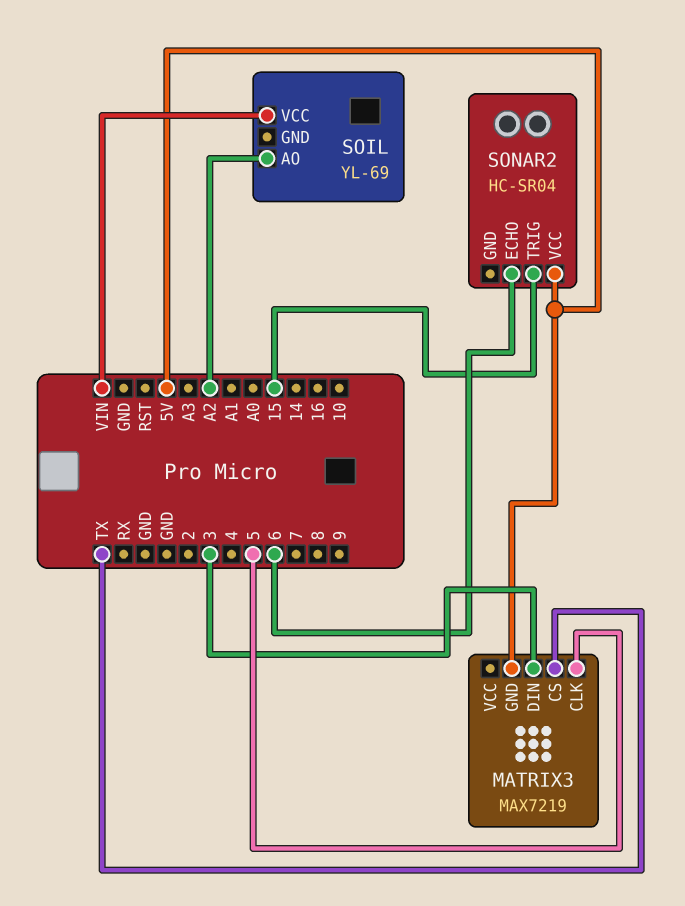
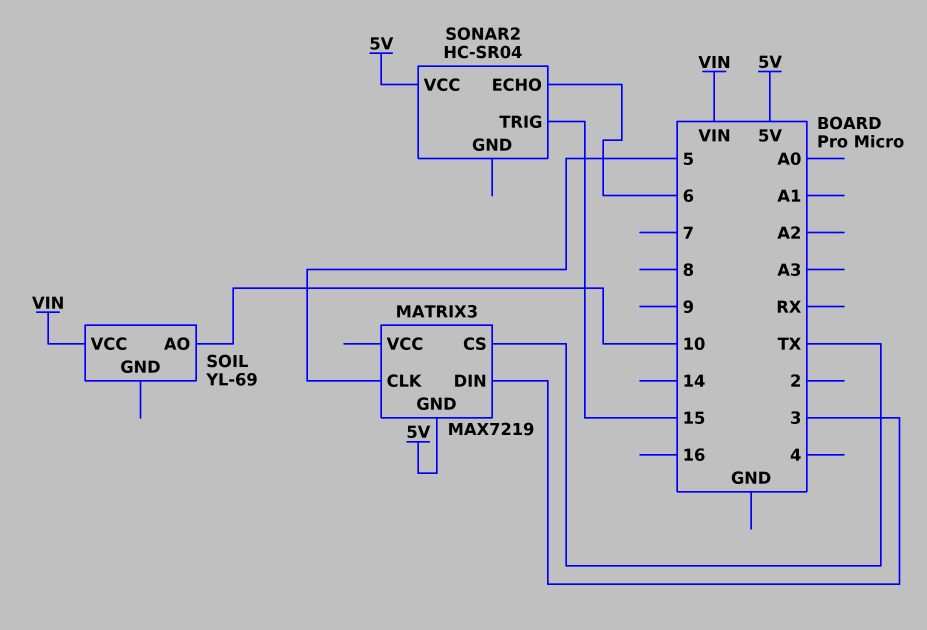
SOIL pin AO: A2 -> 10

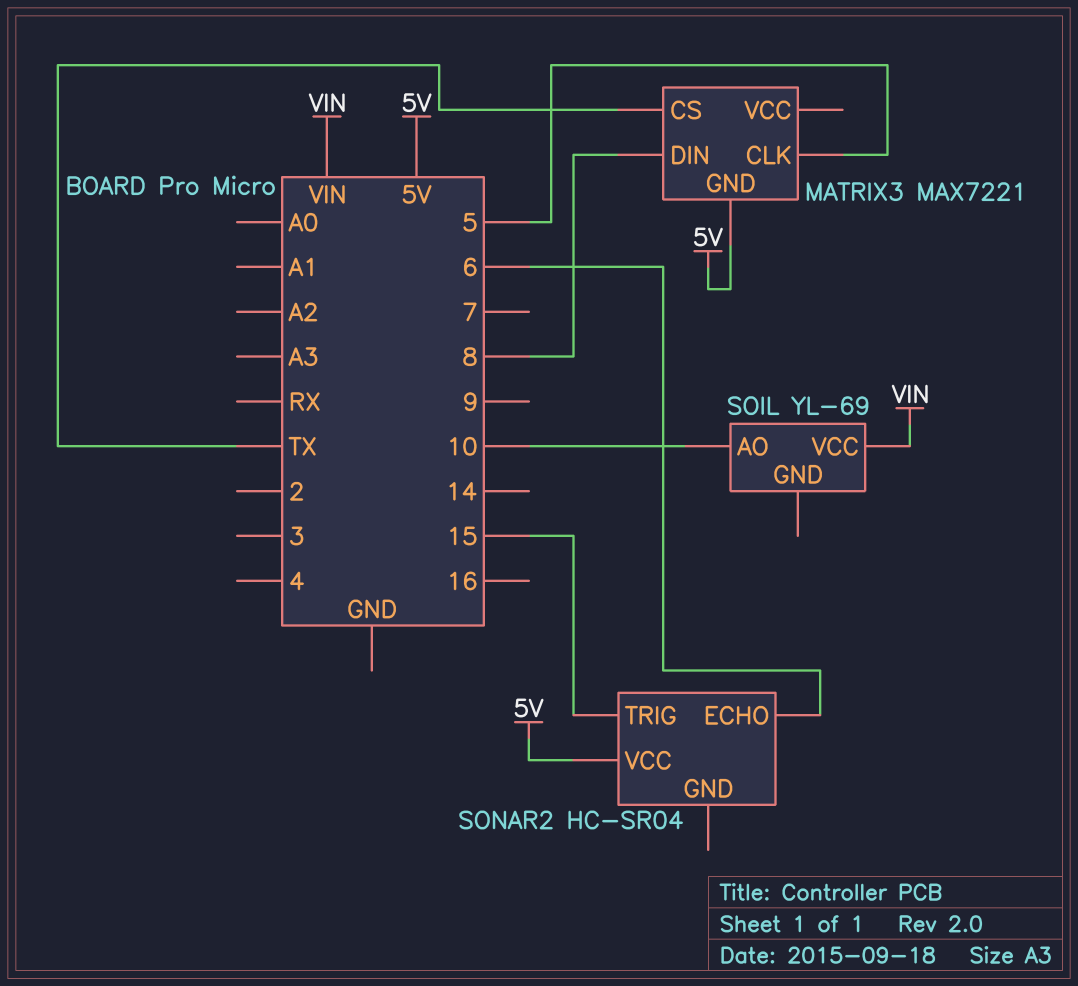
MATRIX3: MAX7219 -> MAX7221
MATRIX3 pin DIN: 3 -> 8

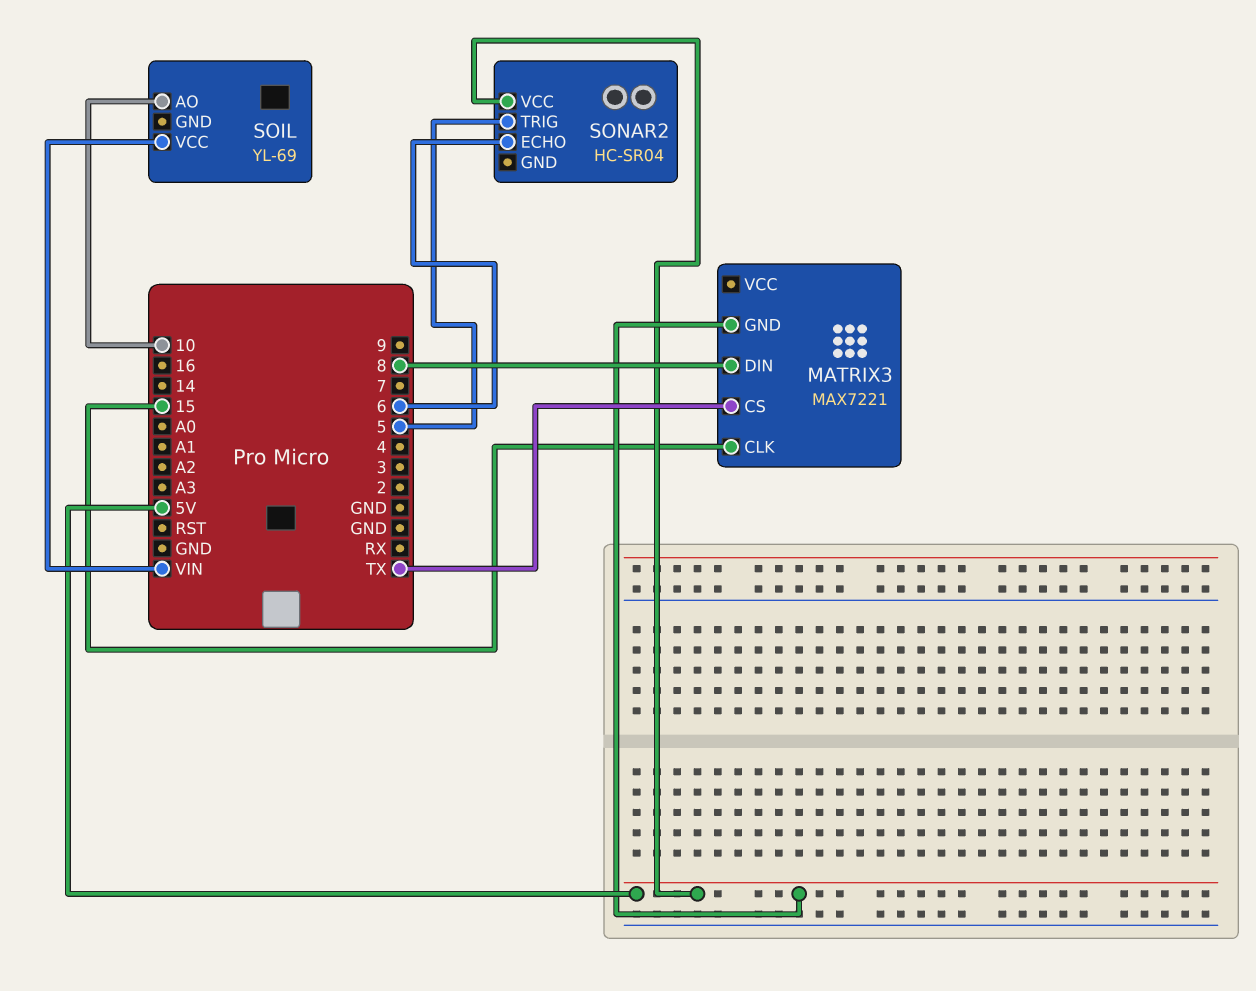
MATRIX3 pin CLK: 5 -> 15
SONAR2 pin TRIG: 15 -> 5

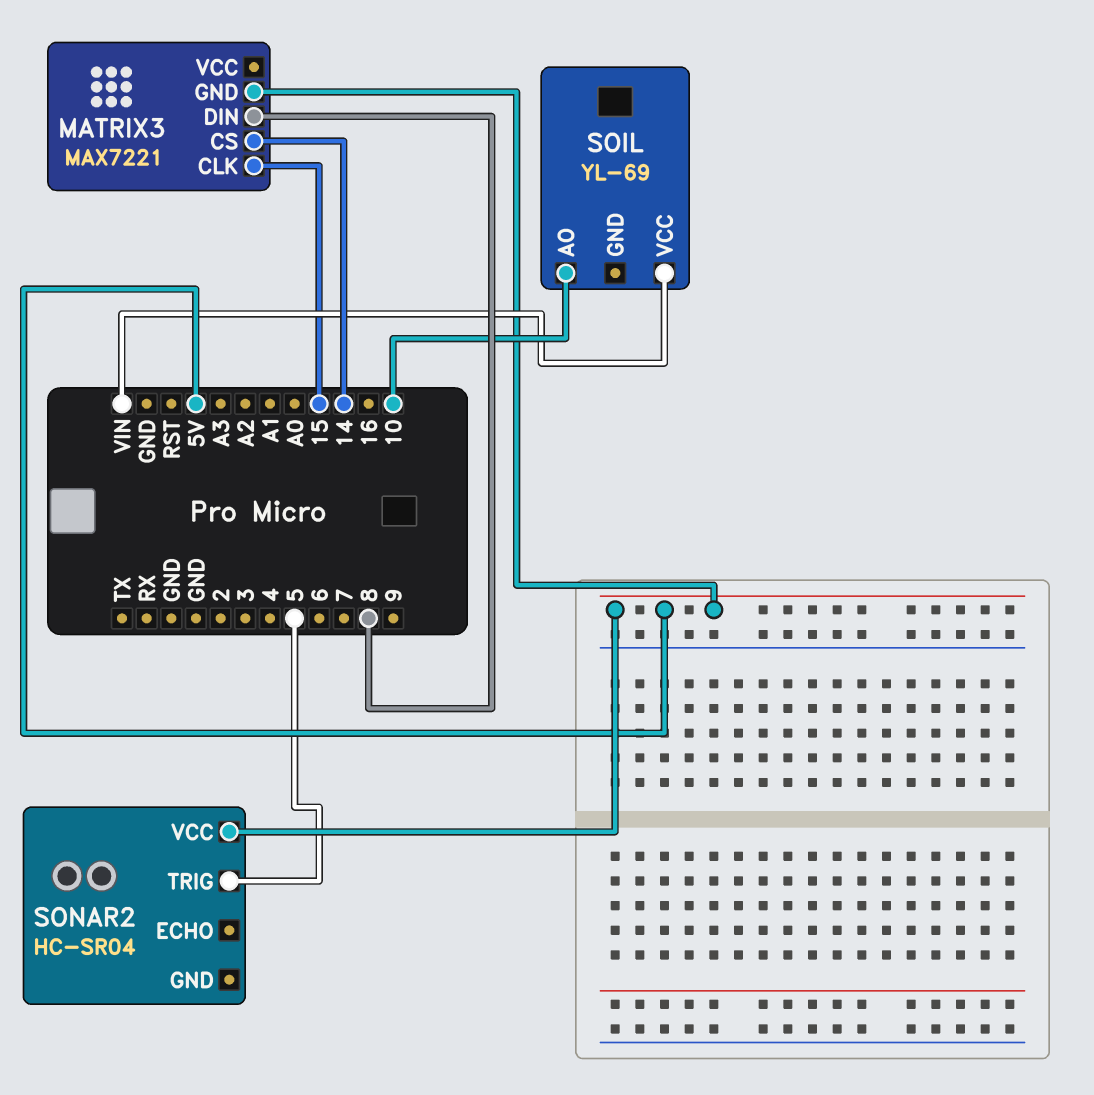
MATRIX3 pin CS: TX -> 14
SONAR2 pin ECHO: 6 -> none

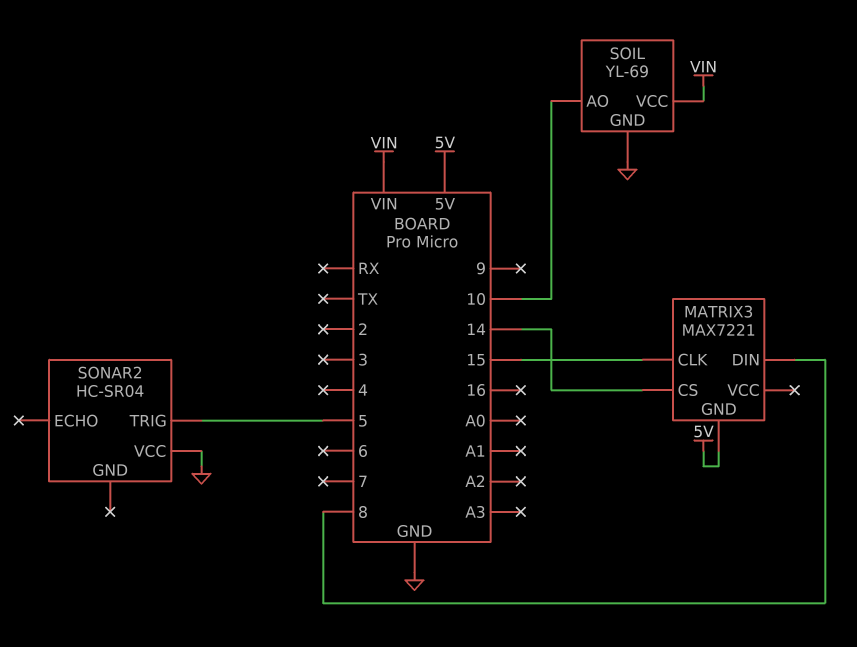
SOIL pin GND: none -> GND
SONAR2 pin VCC: 5V -> GND

